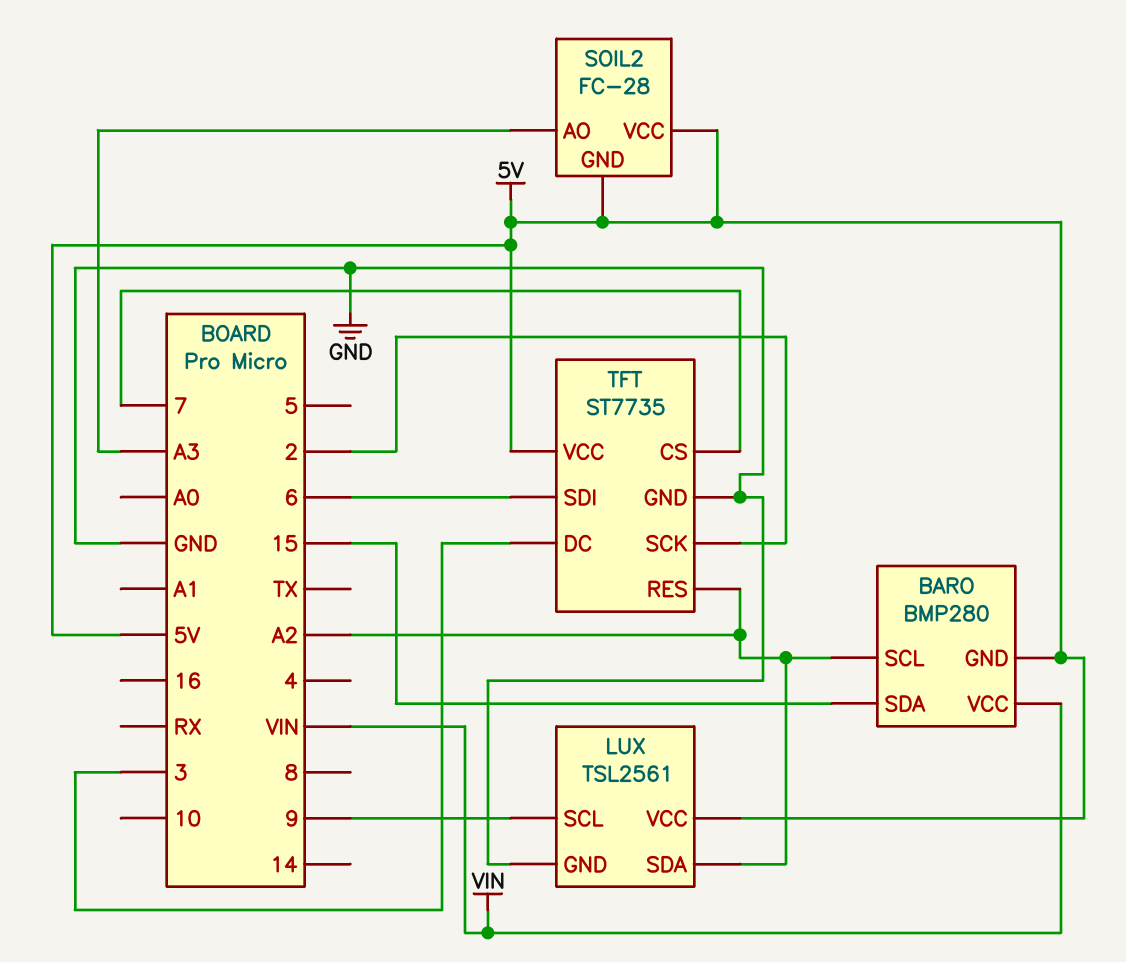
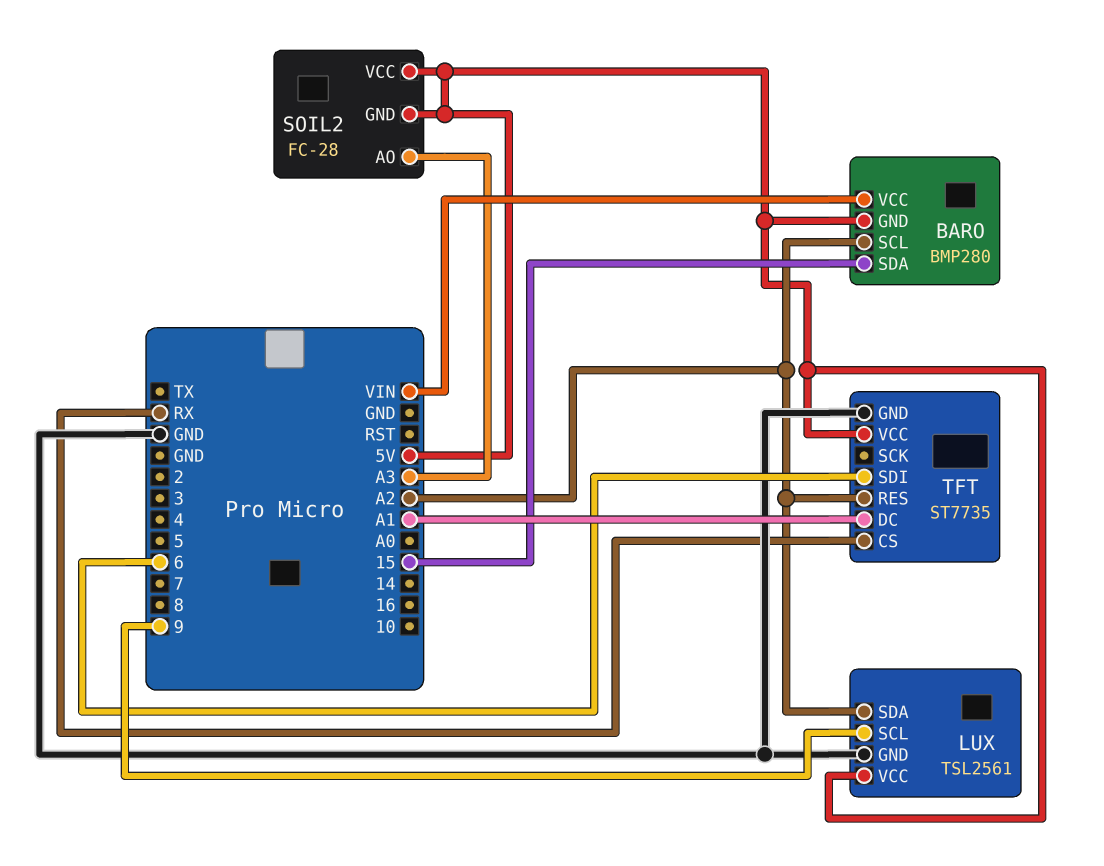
TFT pin CS: 7 -> RX
TFT pin DC: 3 -> A1
TFT pin SCK: 2 -> none

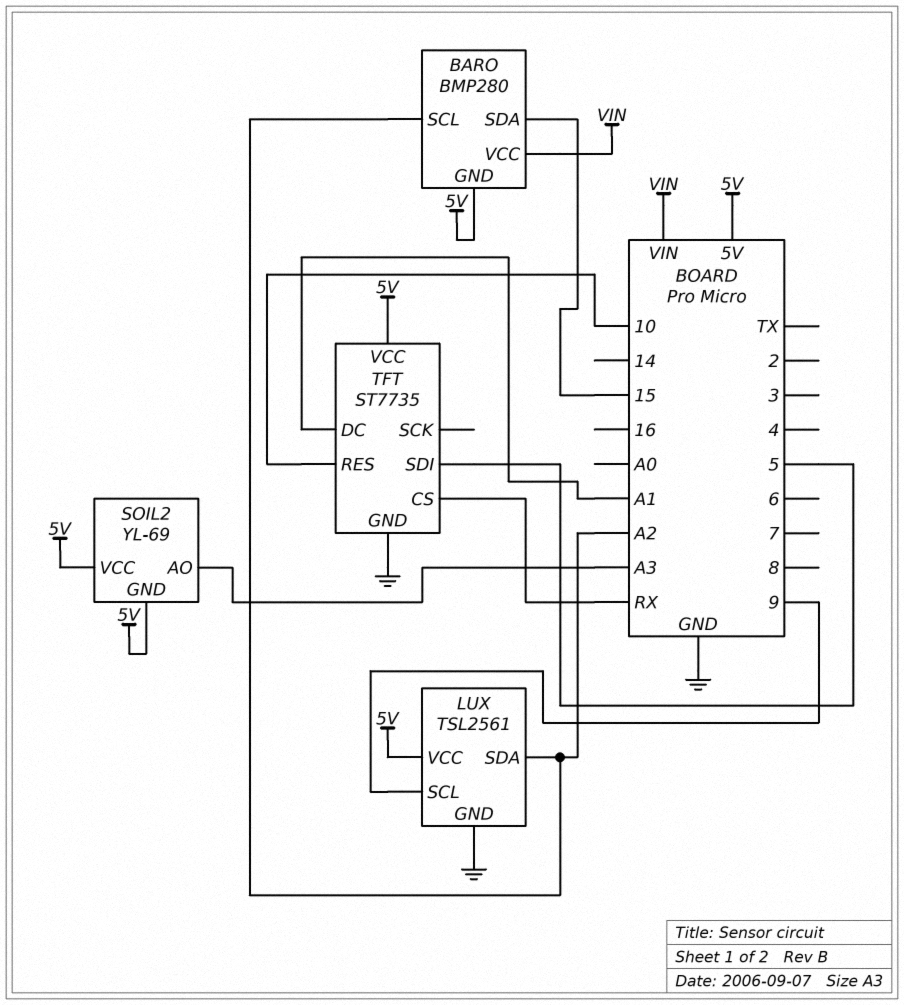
SOIL2: FC-28 -> YL-69
TFT pin RES: A2 -> 10
TFT pin SDI: 6 -> 5

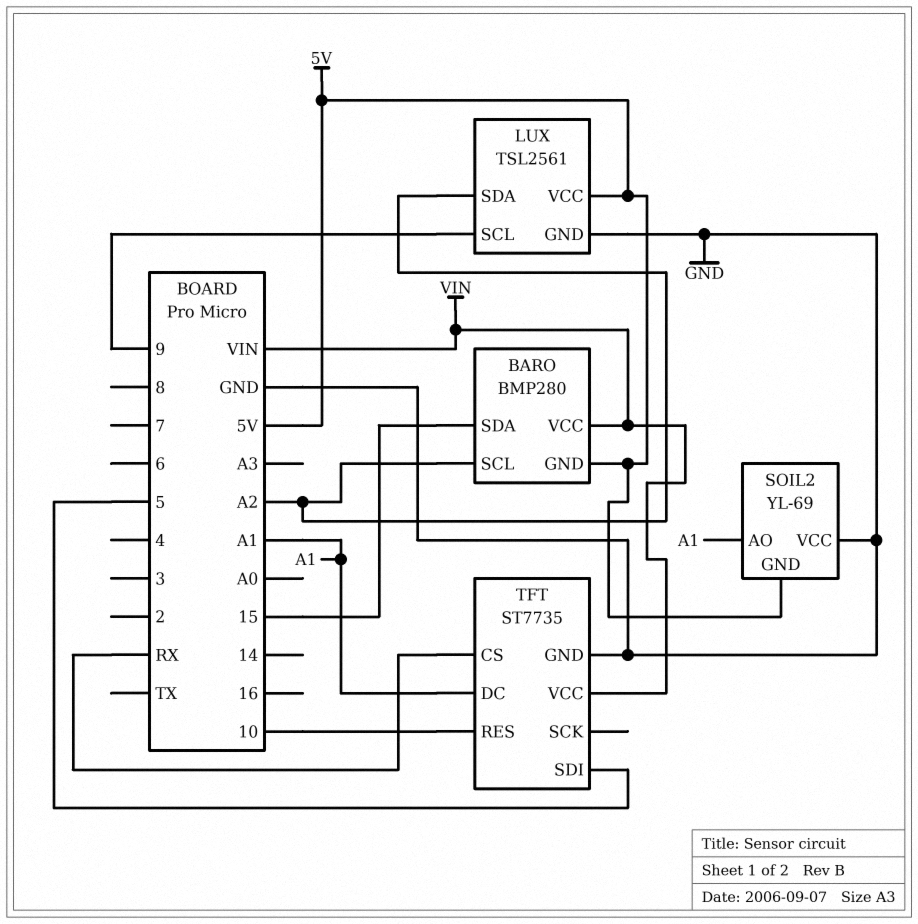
SOIL2 pin AO: A3 -> A1
SOIL2 pin VCC: 5V -> GND
TFT pin VCC: 5V -> VIN

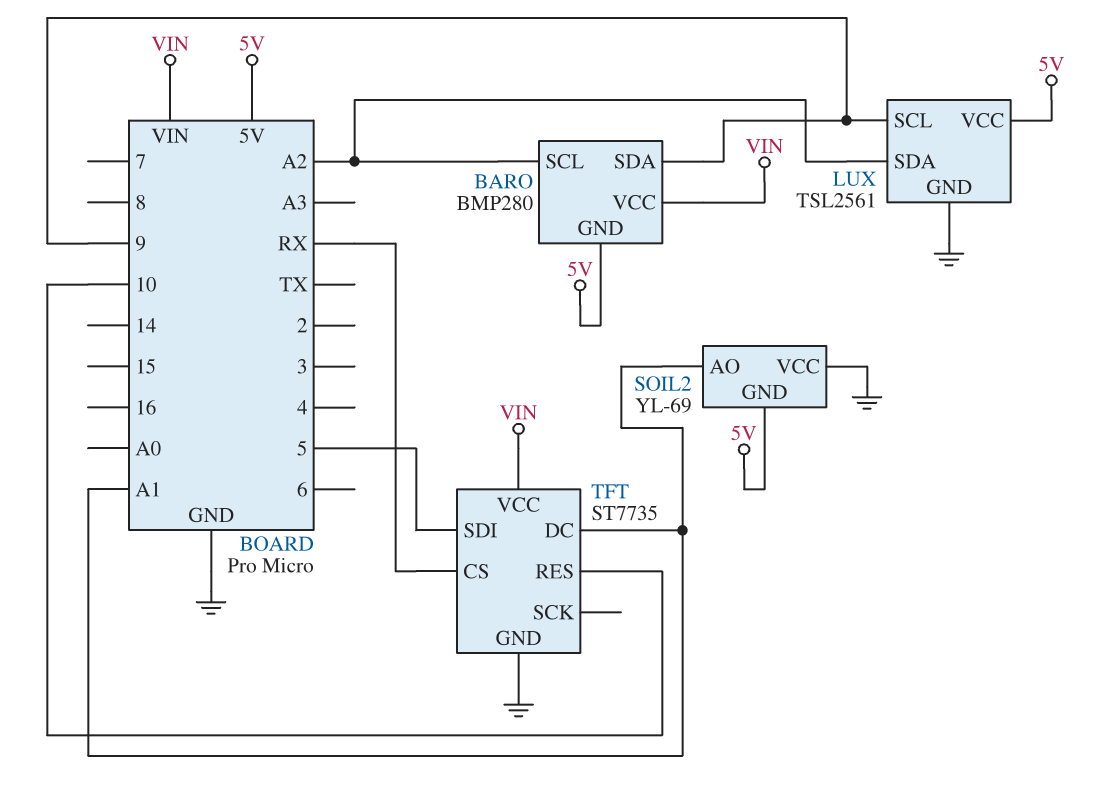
BARO pin SDA: 15 -> 9

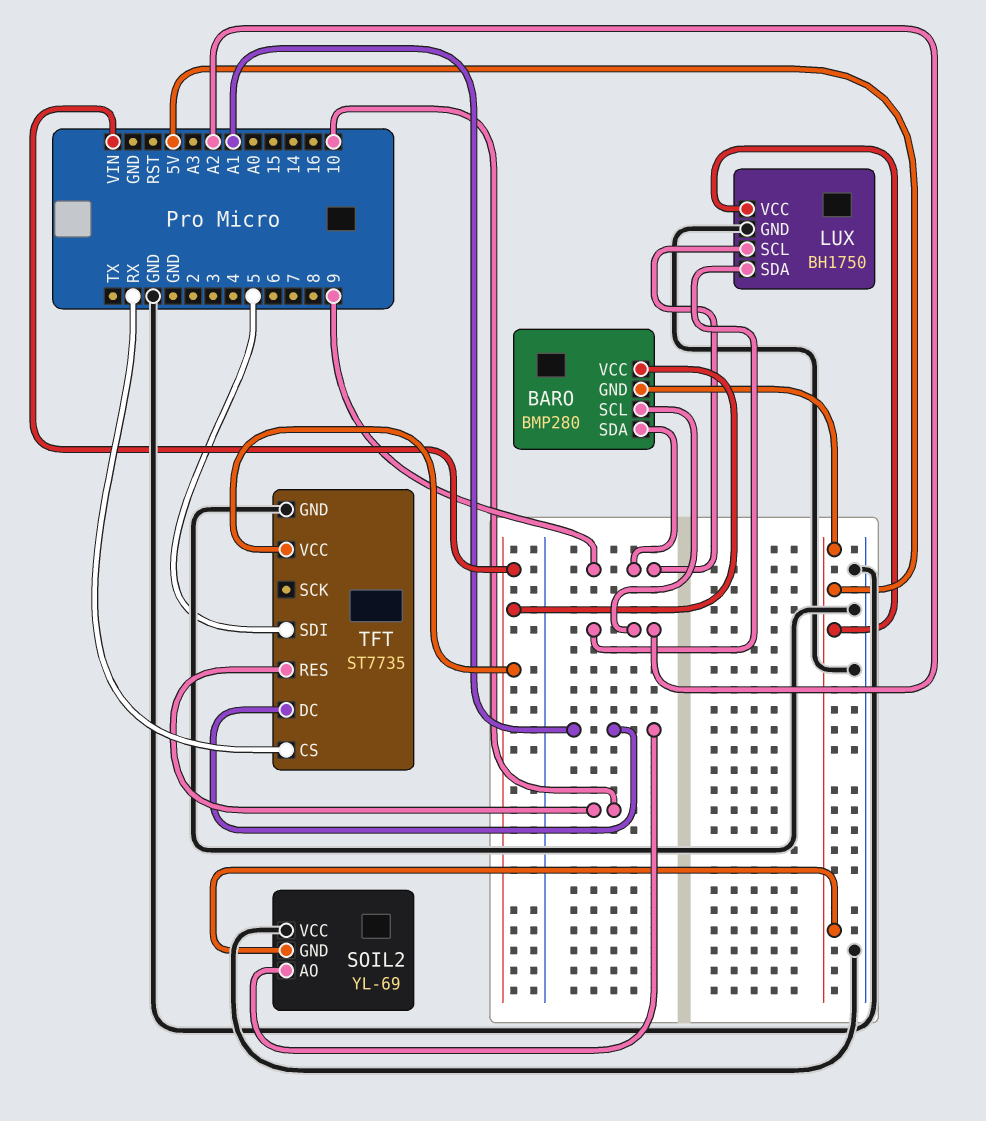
LUX: TSL2561 -> BH1750

